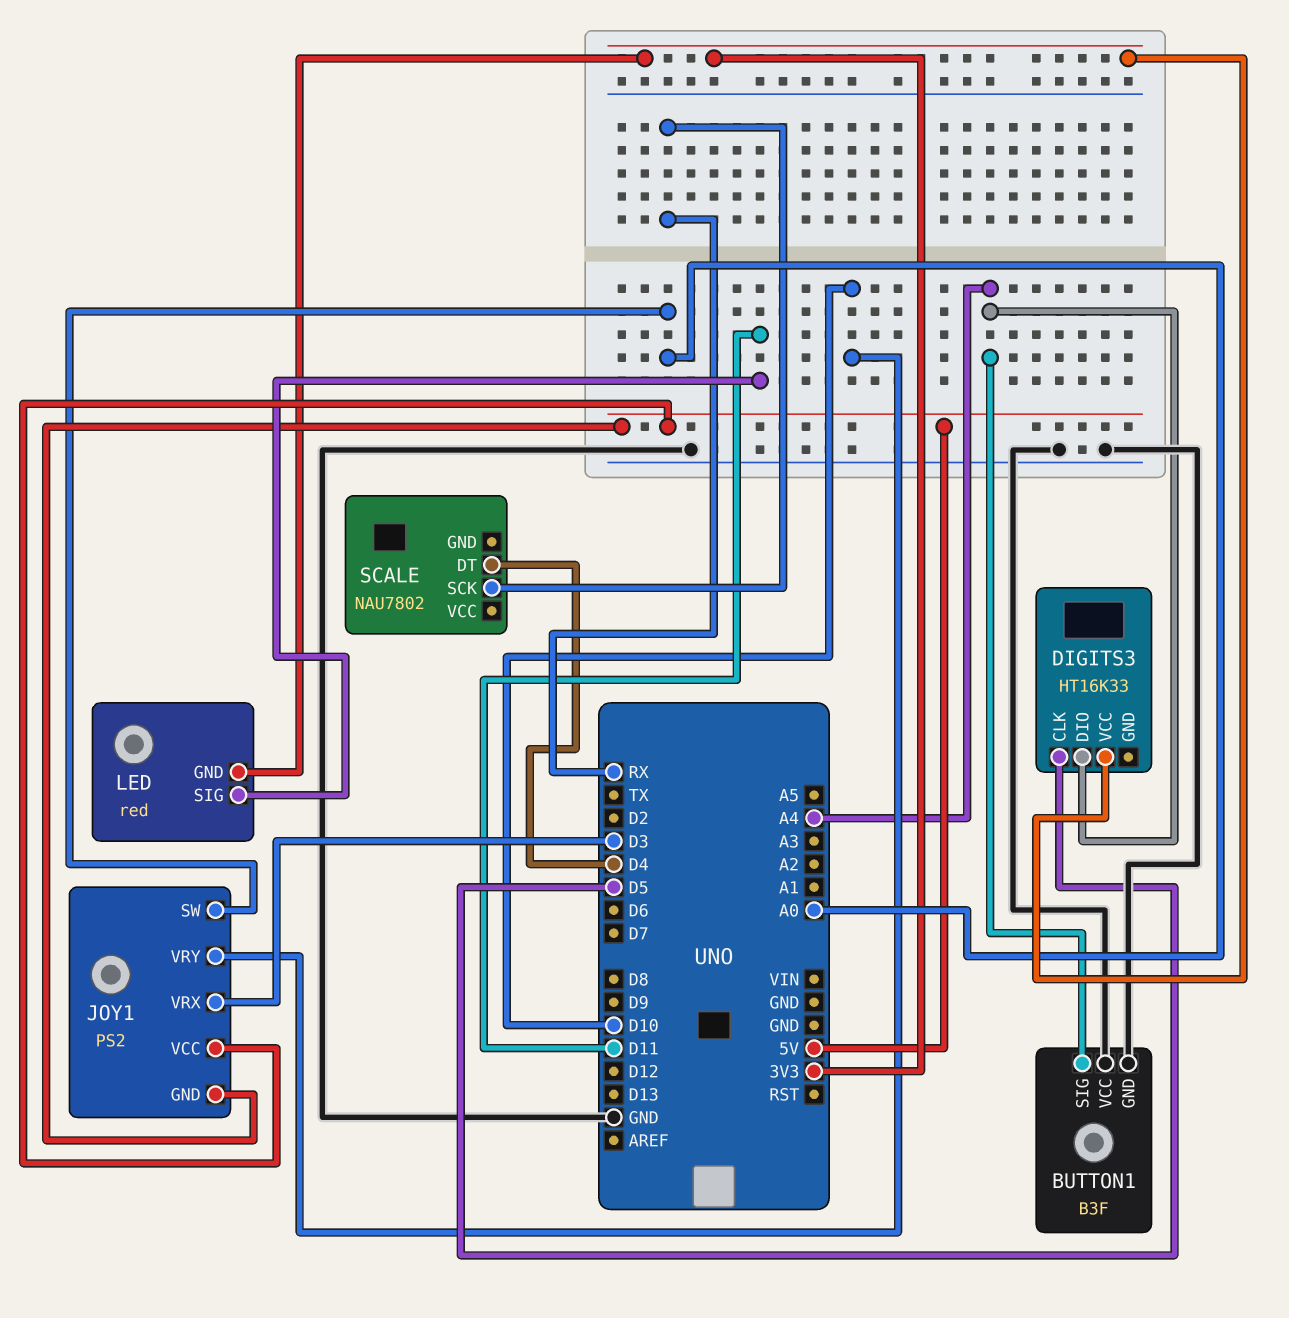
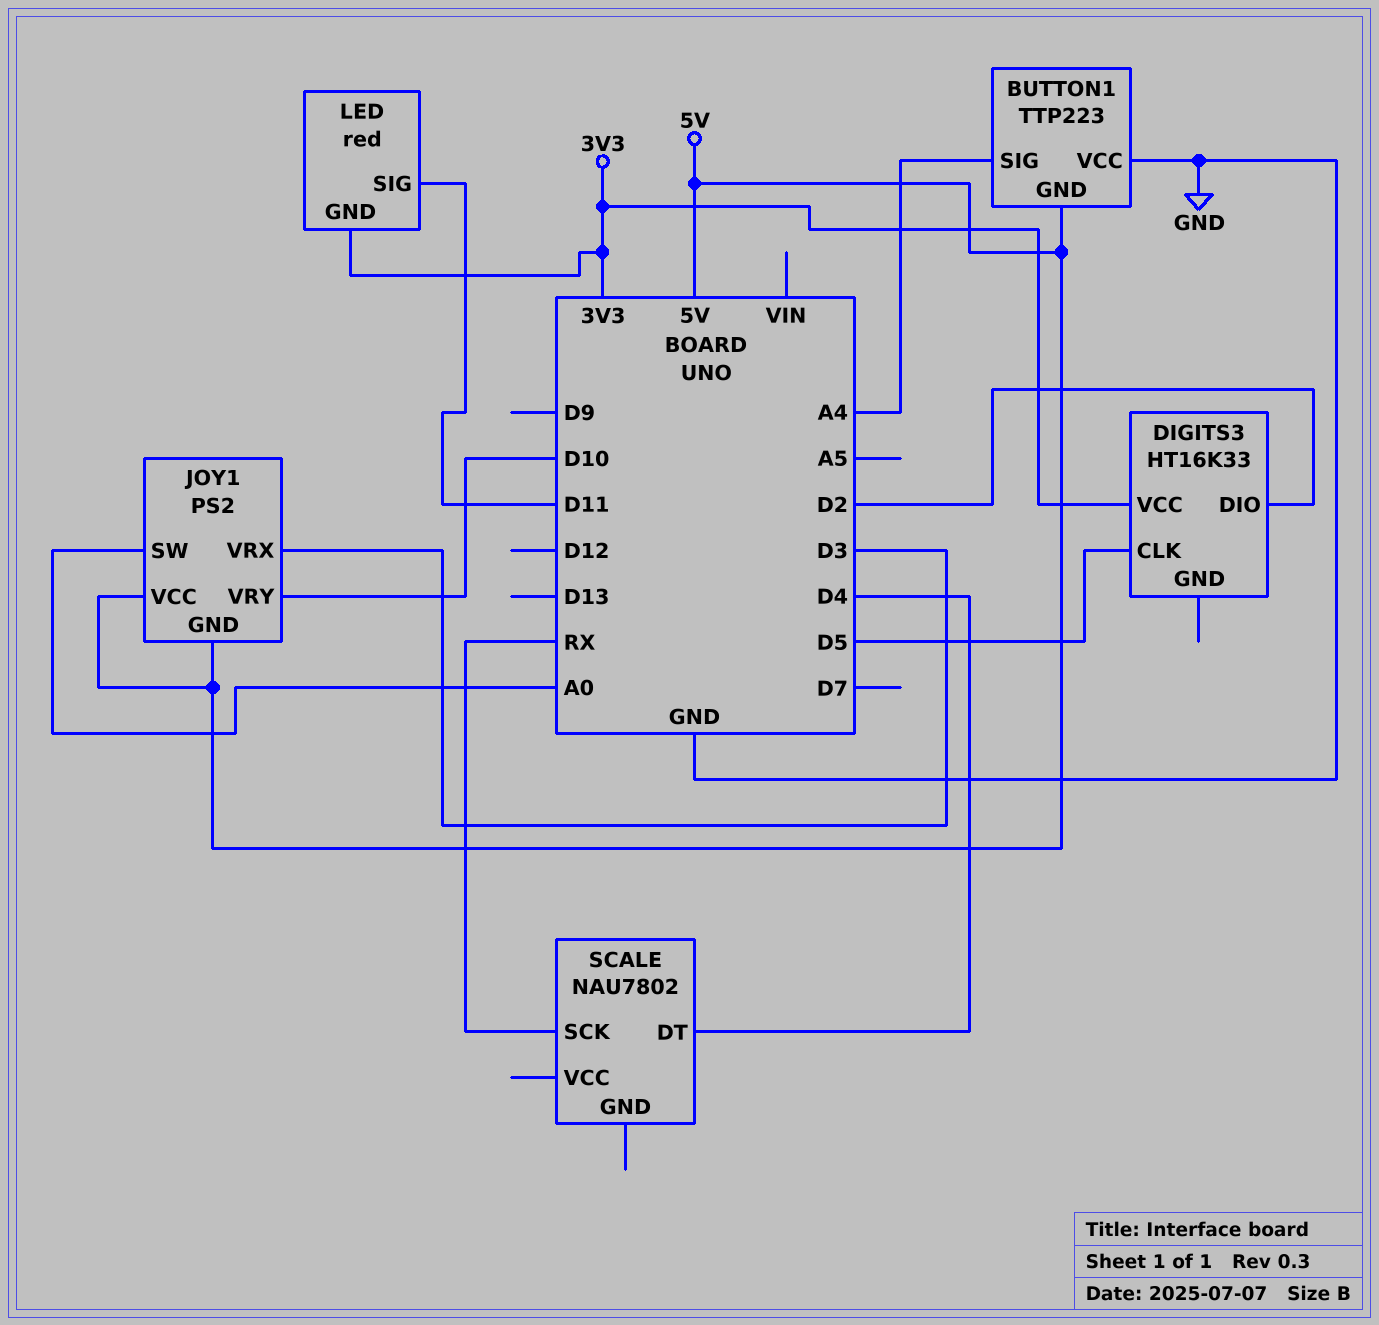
BUTTON1: B3F -> TTP223
BUTTON1 pin GND: GND -> 5V
DIGITS3 pin DIO: A4 -> D2

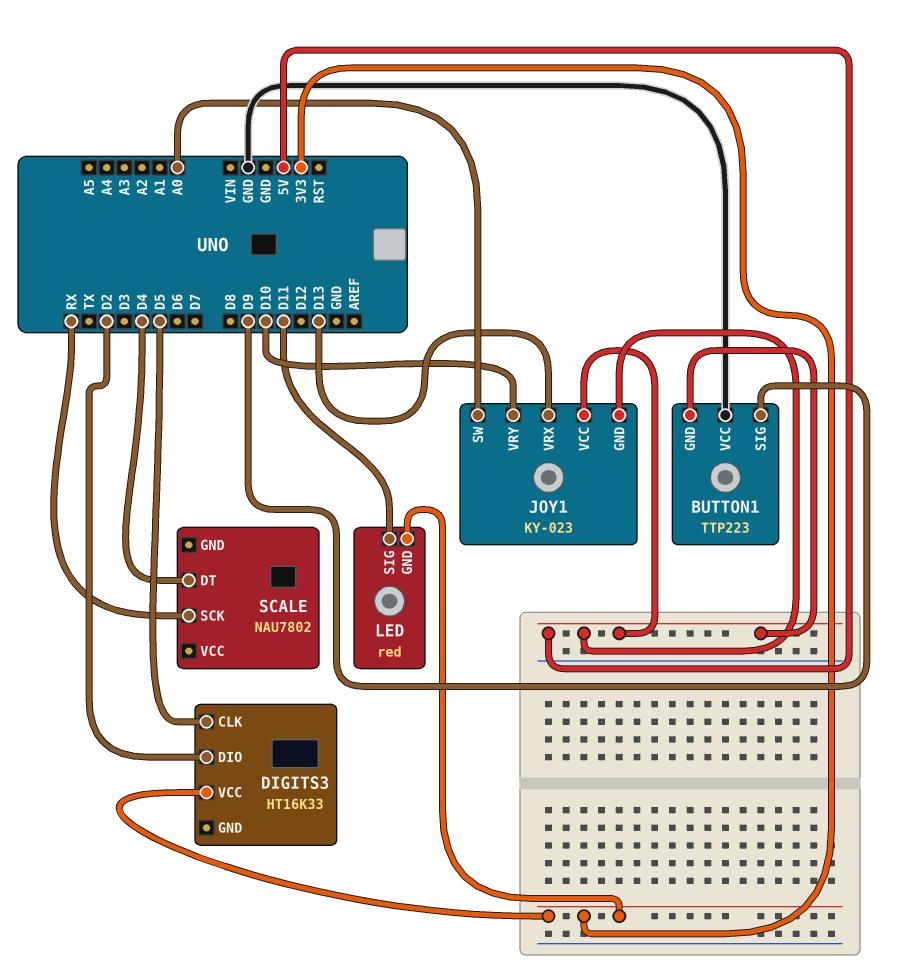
BUTTON1 pin SIG: A4 -> D9
JOY1: PS2 -> KY-023
JOY1 pin VRX: D3 -> D13

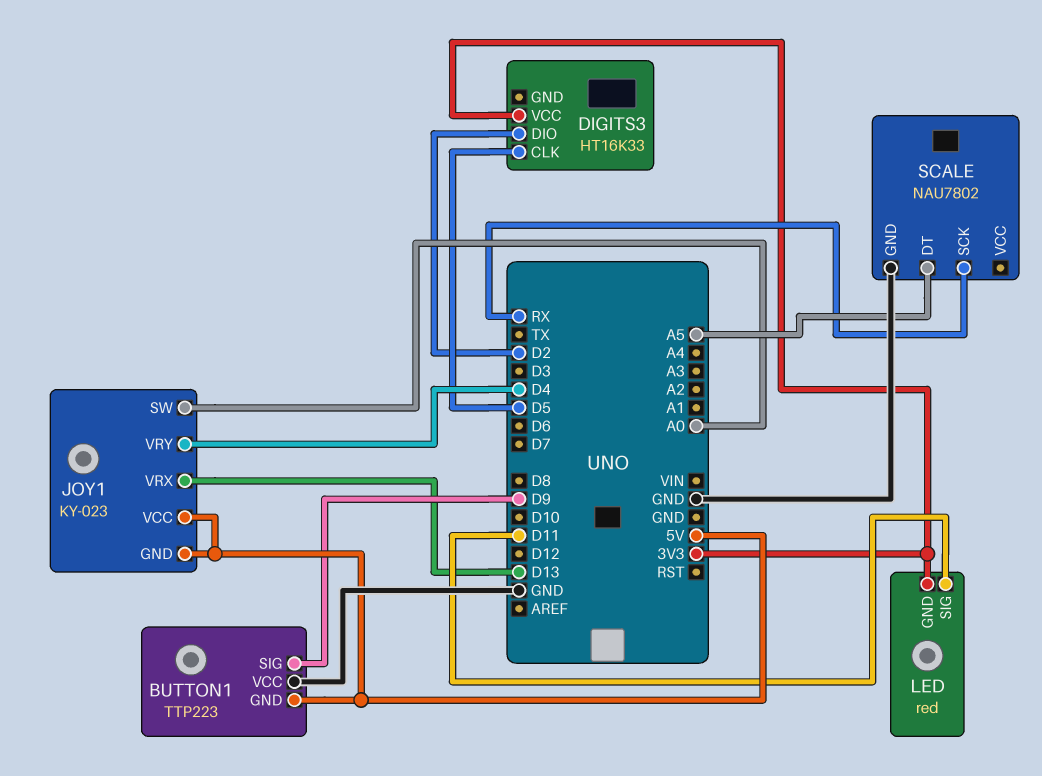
JOY1 pin VRY: D10 -> D4
SCALE pin DT: D4 -> A5
SCALE pin GND: none -> GND

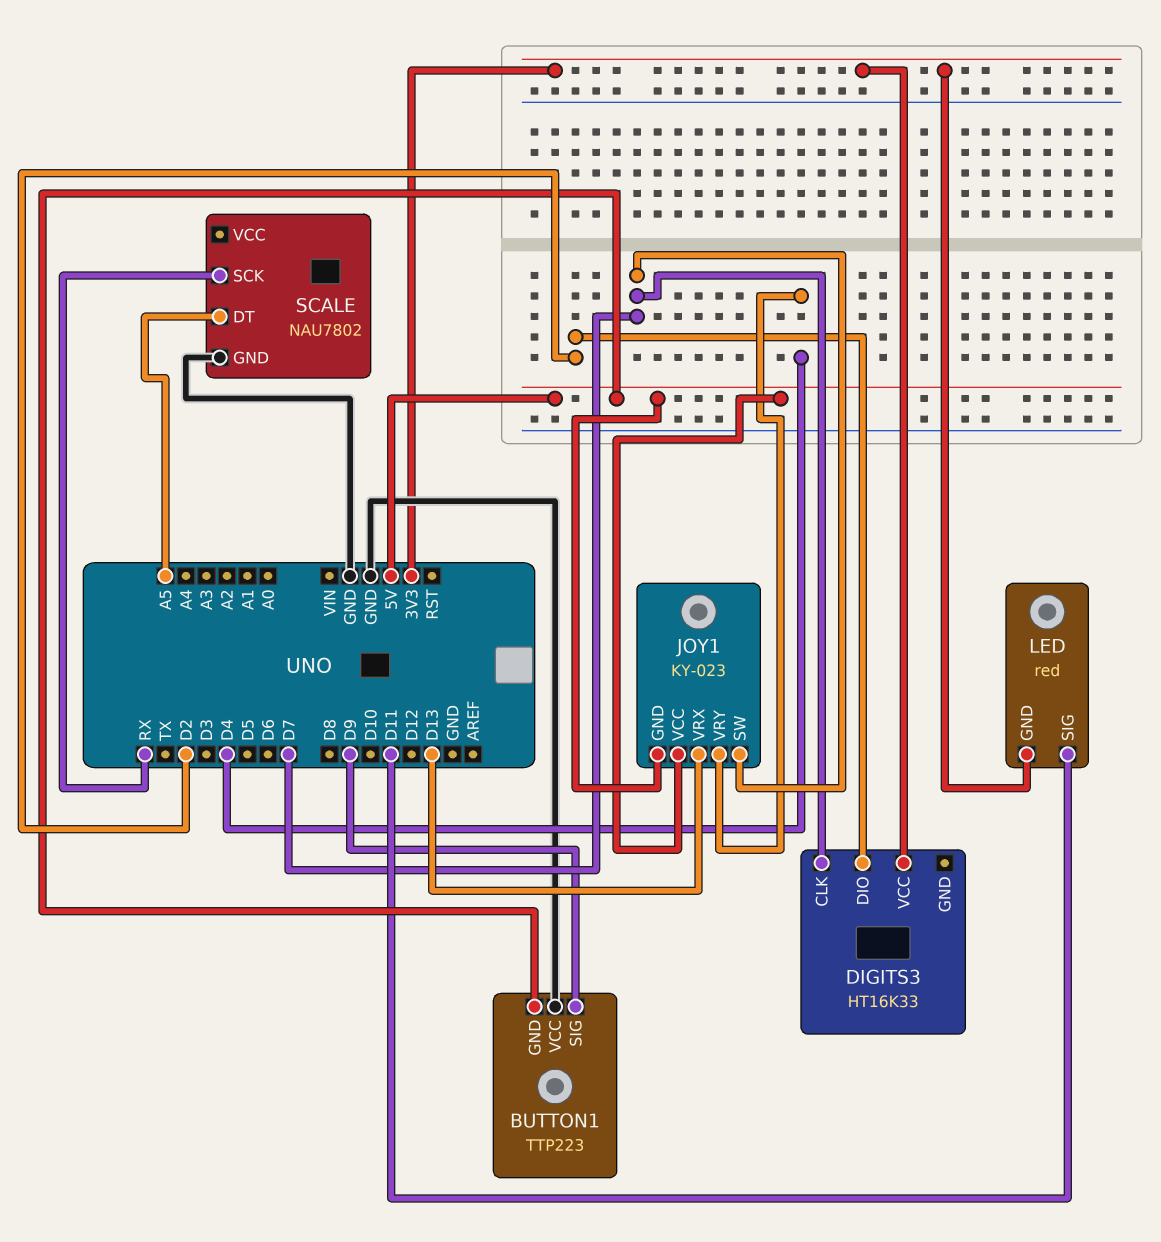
DIGITS3 pin CLK: D5 -> D7
JOY1 pin SW: A0 -> D7

